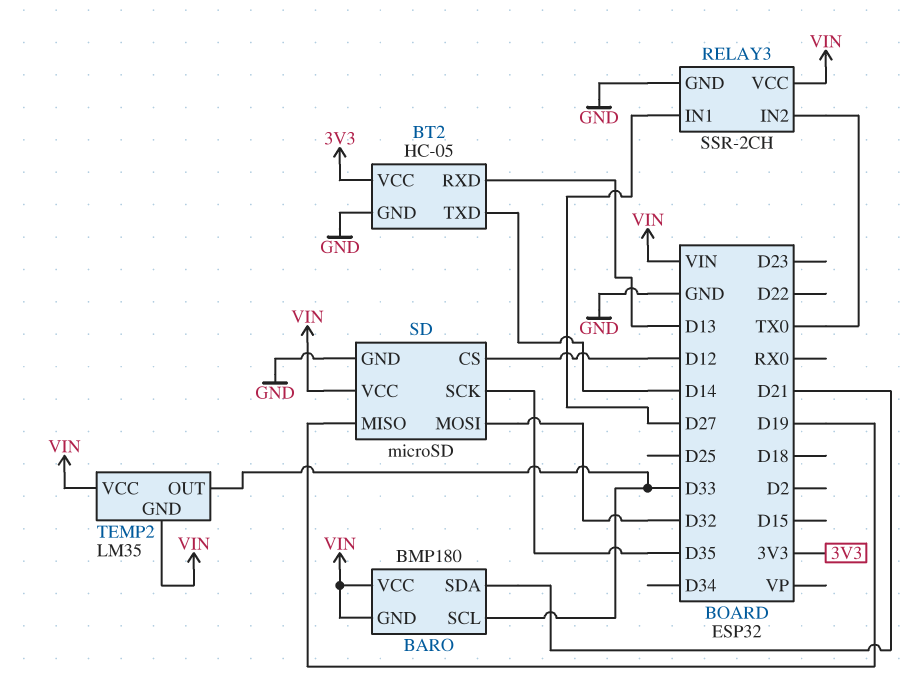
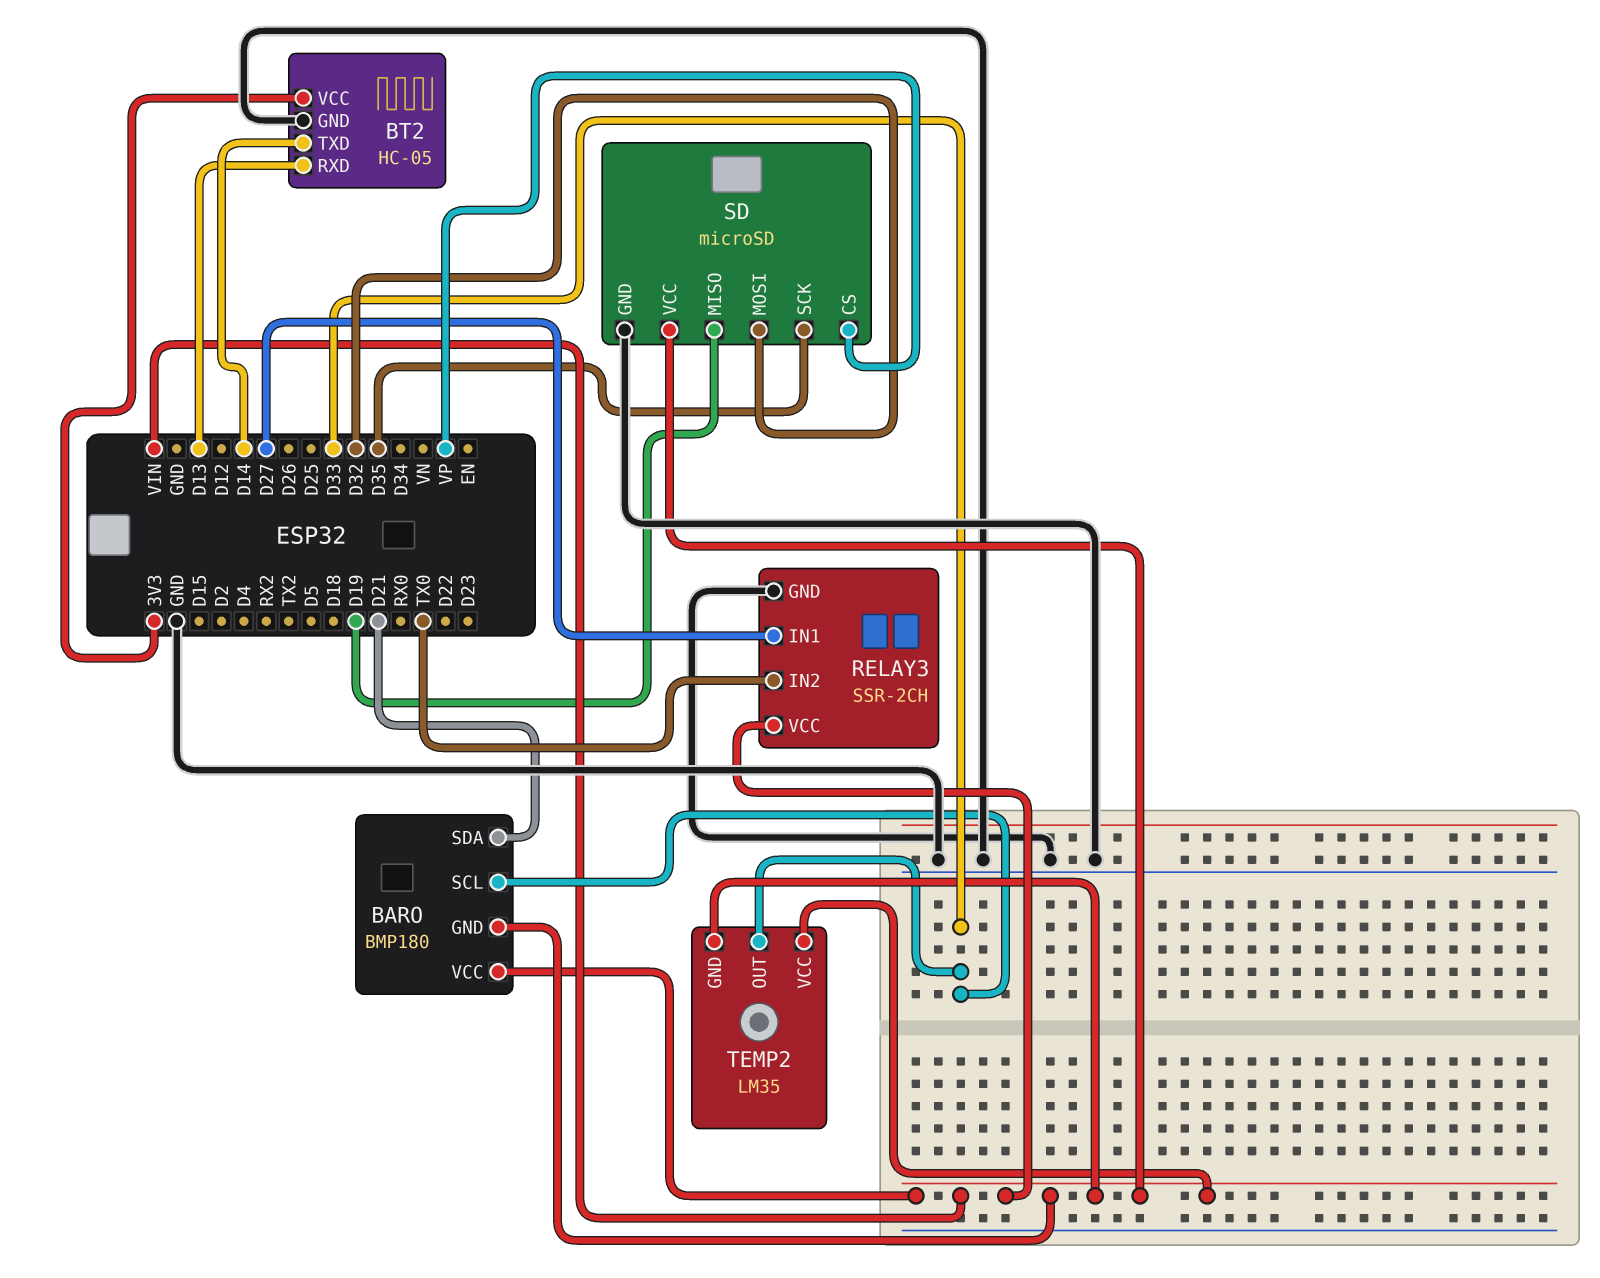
SD pin CS: D12 -> VP

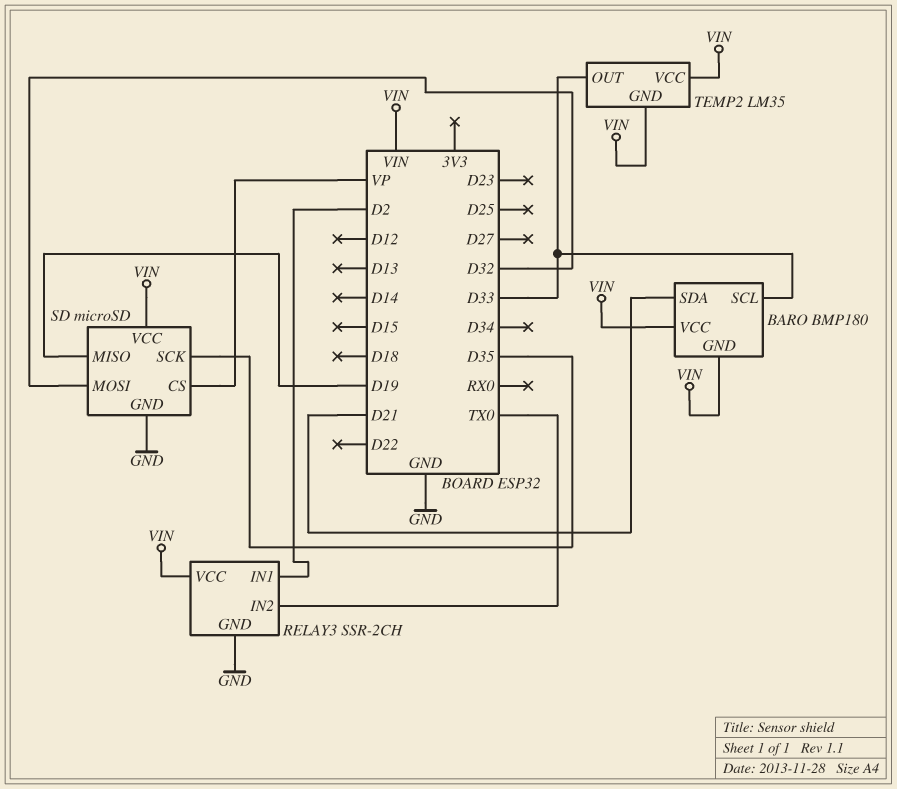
BT2: HC-05 -> none
BT2 pin GND: GND -> none
BT2 pin RXD: D13 -> none
BT2 pin TXD: D14 -> none
BT2 pin VCC: 3V3 -> none
RELAY3 pin IN1: D27 -> D2

